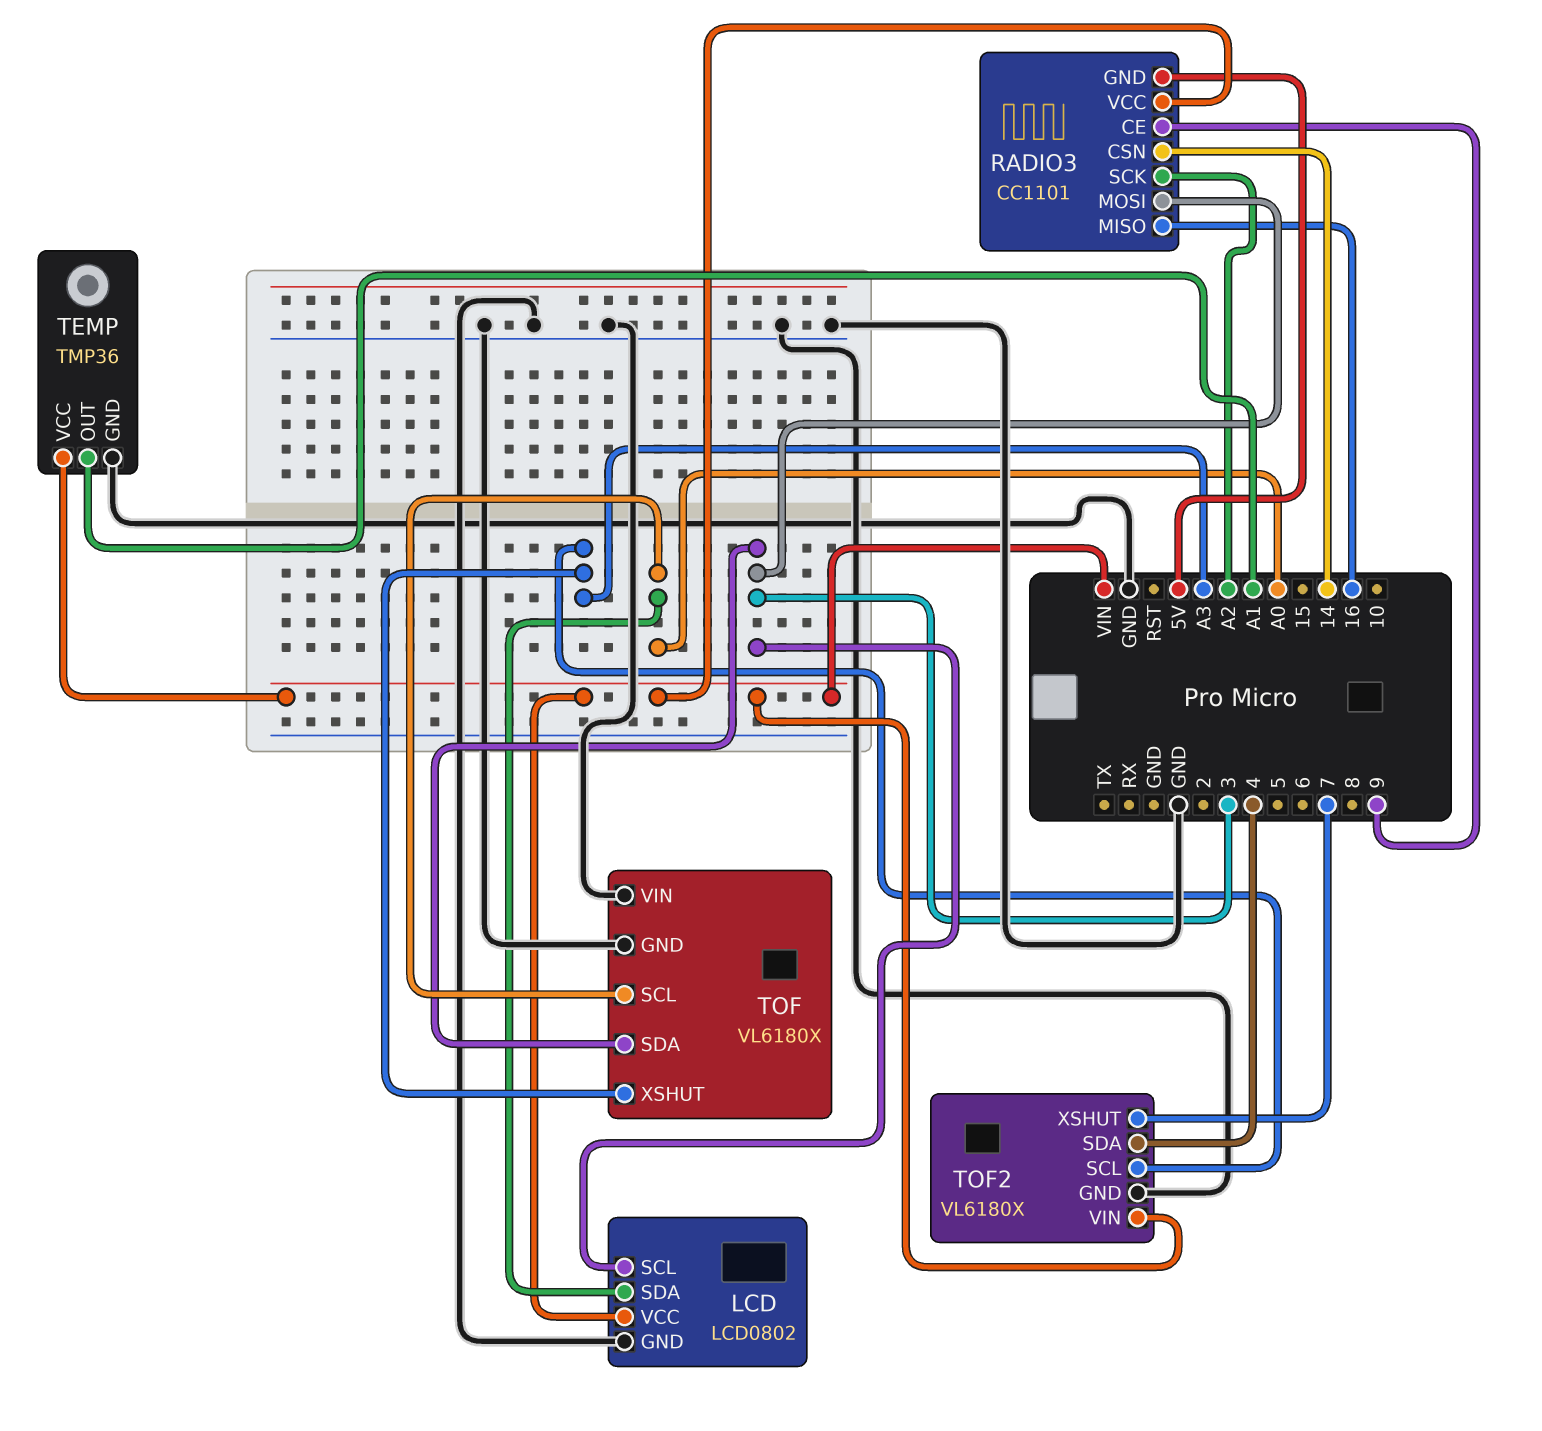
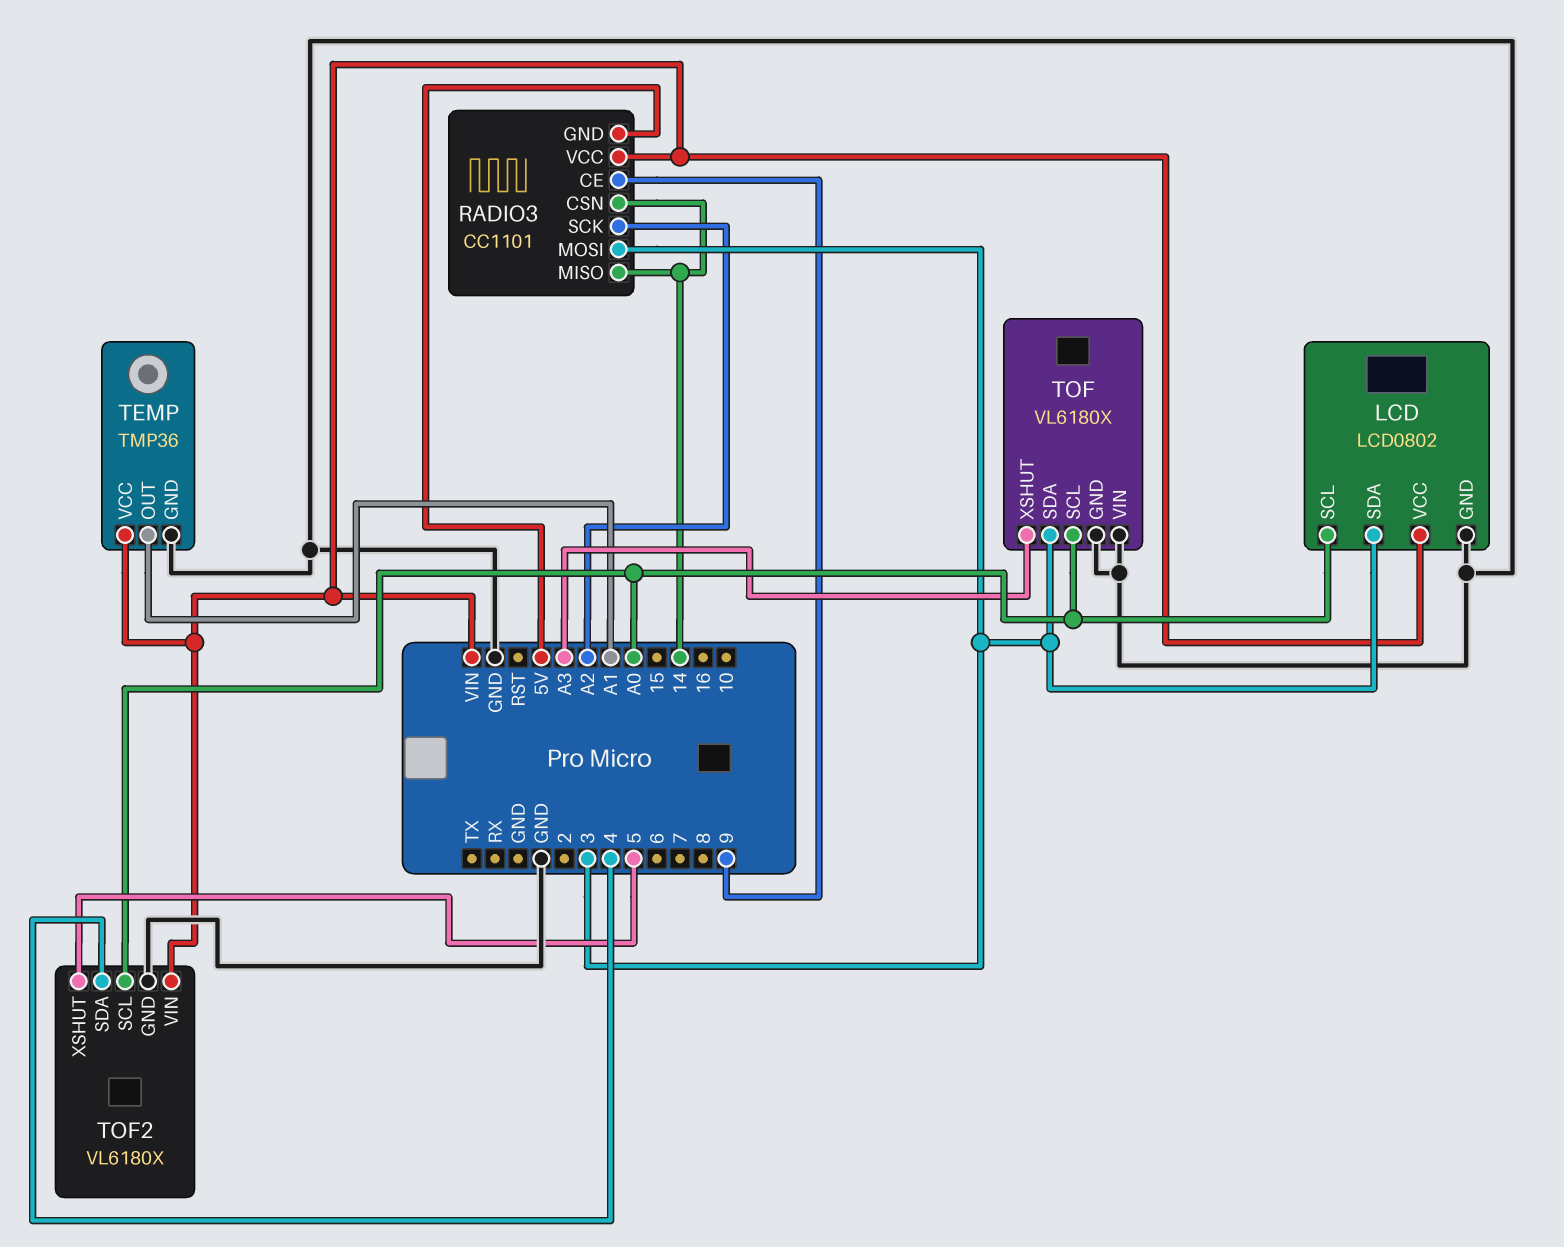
LCD pin SCL: 3 -> A0
LCD pin SDA: A0 -> 3
RADIO3 pin MISO: 16 -> 14
TOF2 pin SCL: A3 -> A0
TOF2 pin XSHUT: 7 -> 5

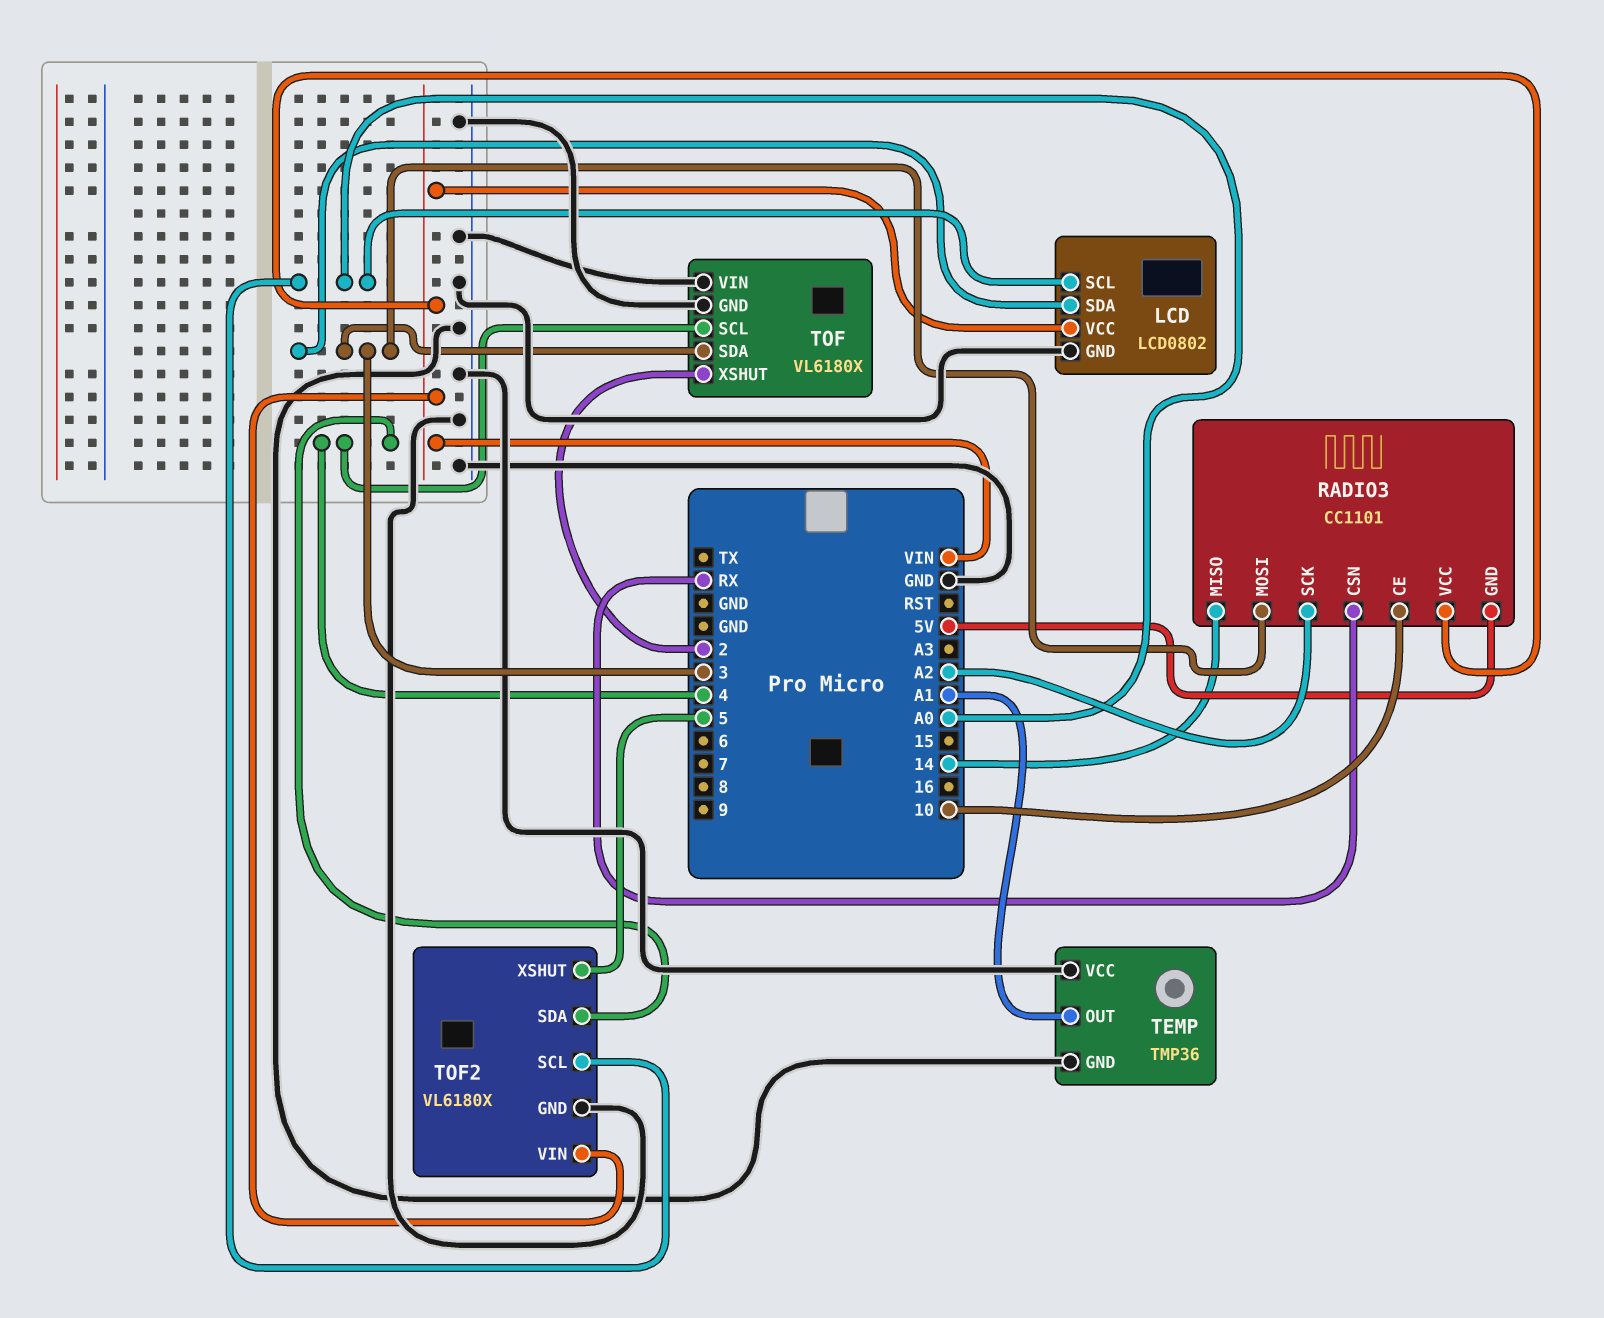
RADIO3 pin CE: 9 -> 10
RADIO3 pin CSN: 14 -> RX
TEMP pin VCC: VIN -> GND
TOF pin SCL: A0 -> 4
TOF pin XSHUT: A3 -> 2

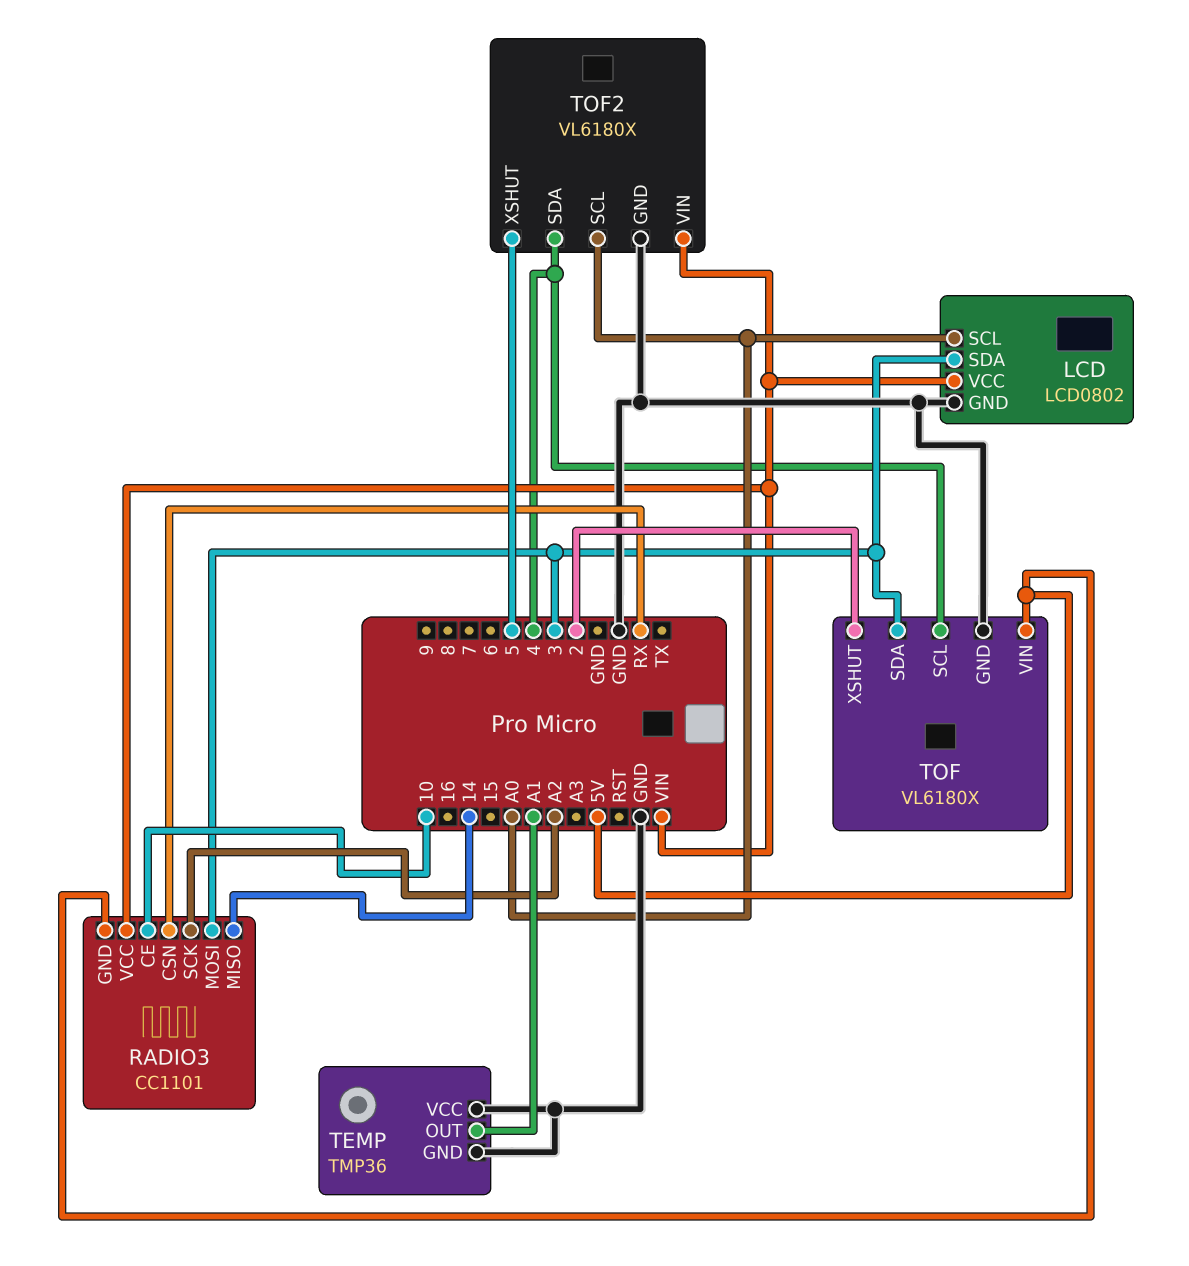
TOF pin VIN: GND -> 5V

